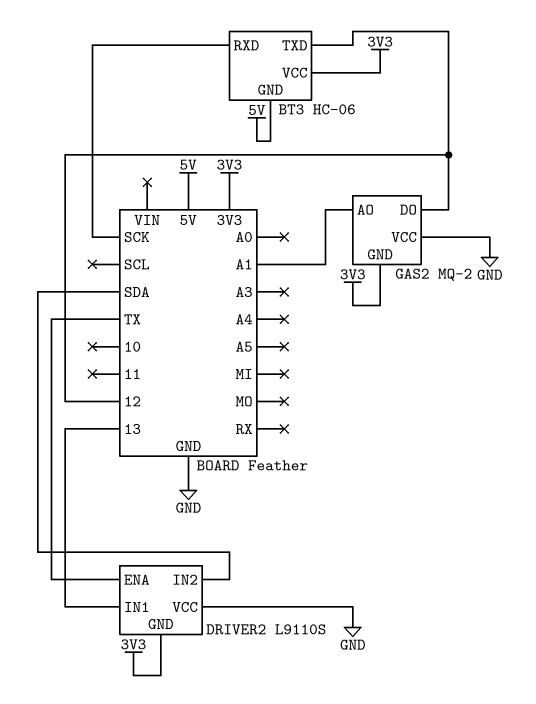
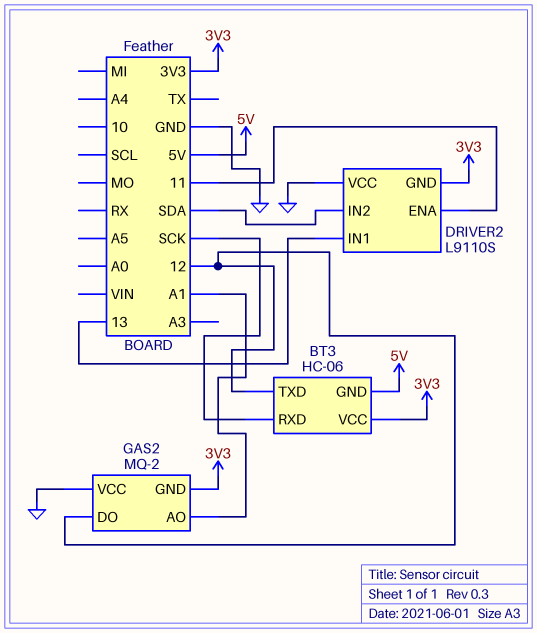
DRIVER2 pin ENA: TX -> 11

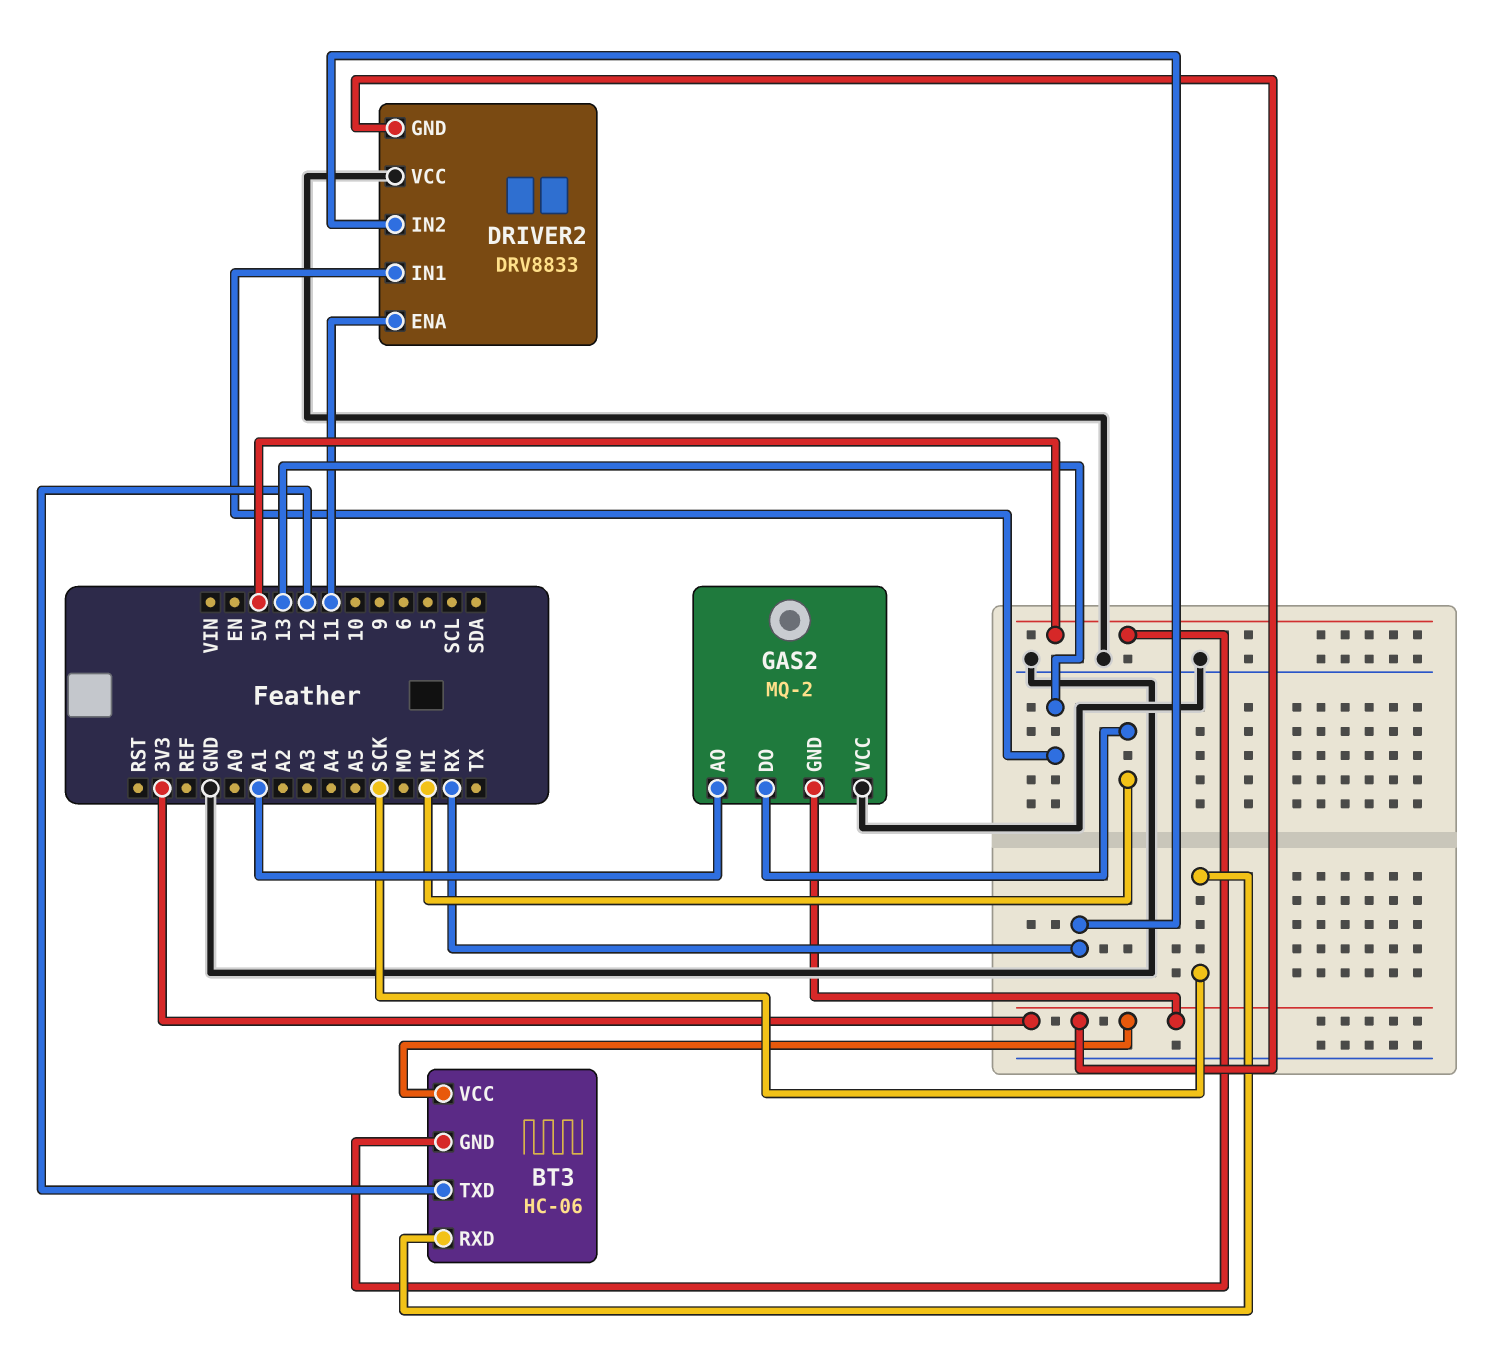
DRIVER2: L9110S -> DRV8833
DRIVER2 pin IN2: SDA -> RX
GAS2 pin DO: 12 -> MI

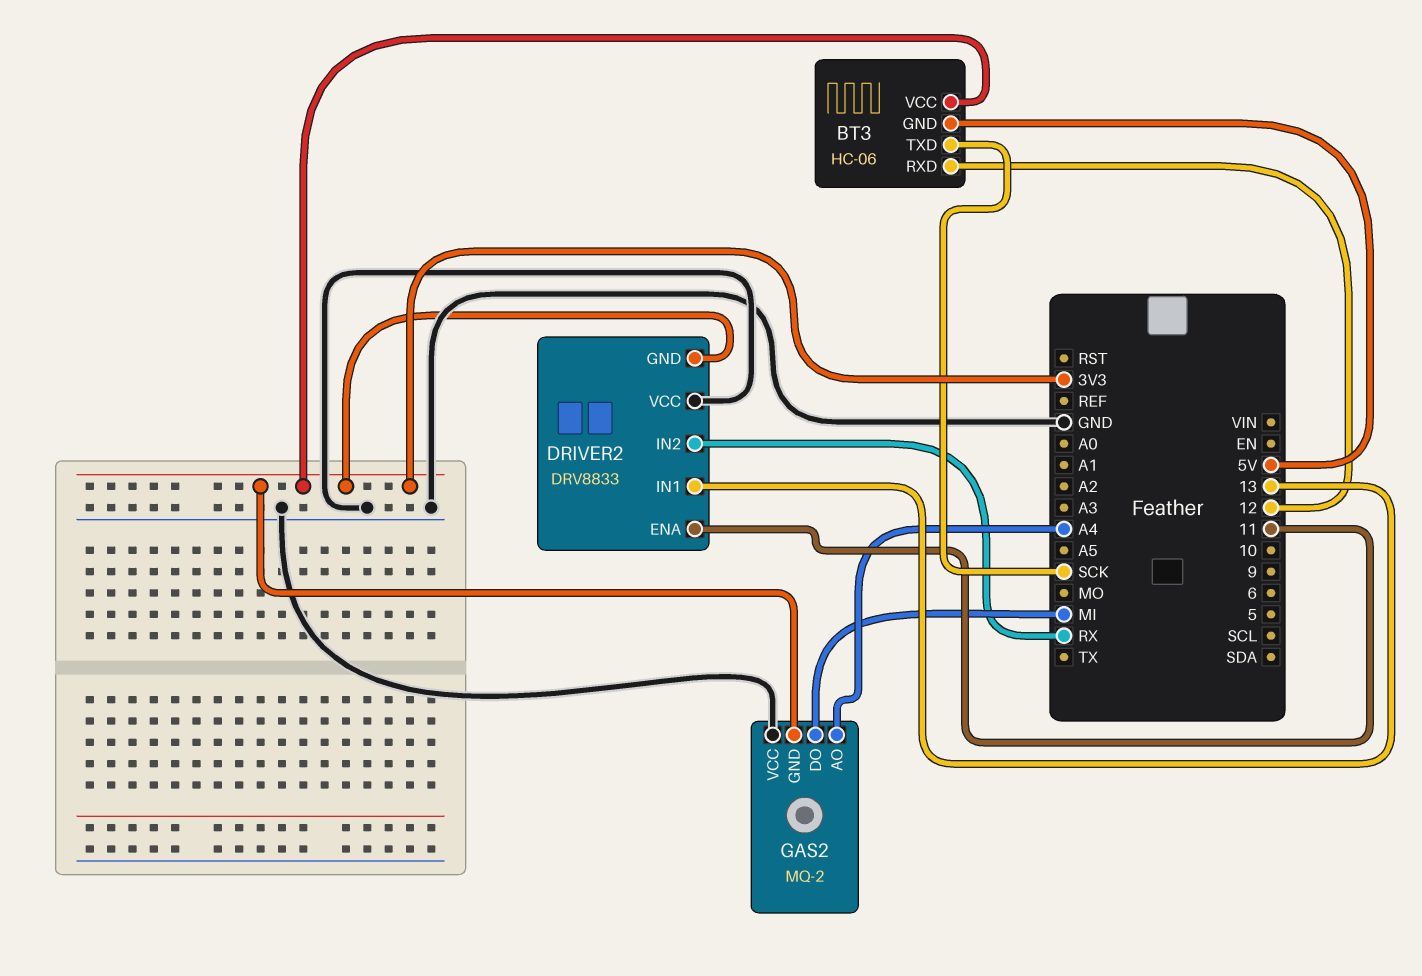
BT3 pin RXD: SCK -> 12
BT3 pin TXD: 12 -> SCK
GAS2 pin AO: A1 -> A4

